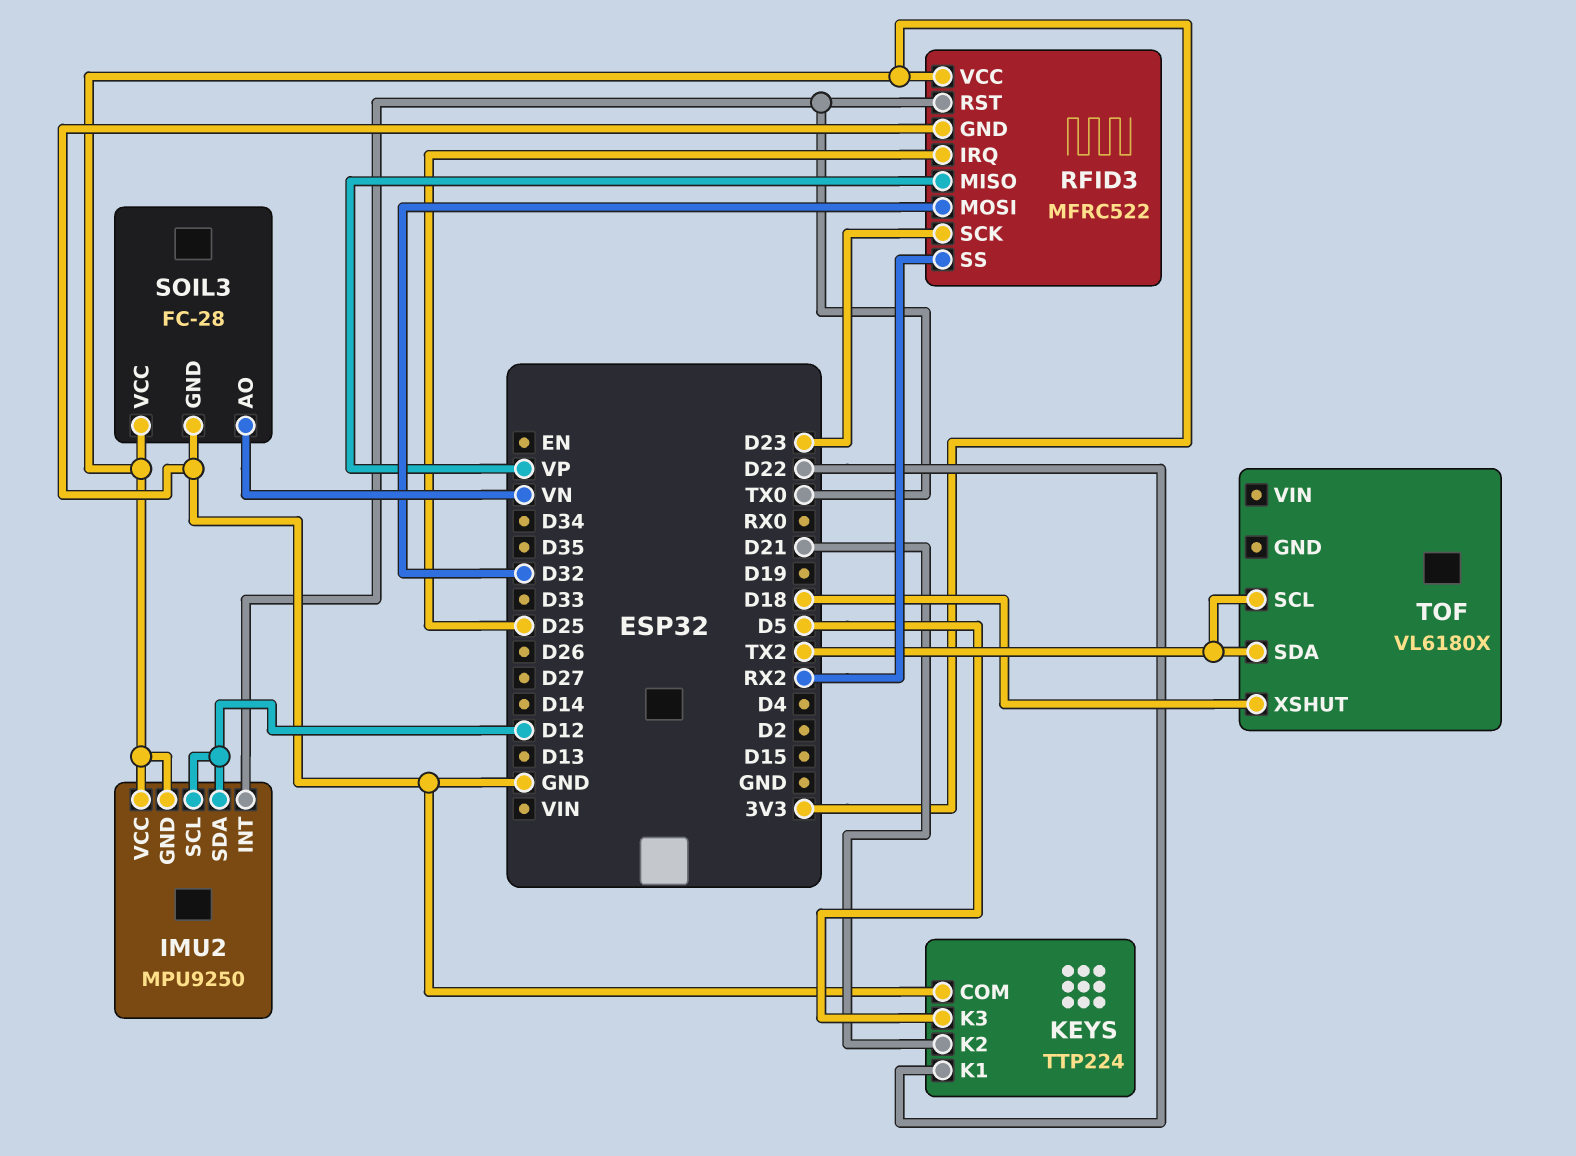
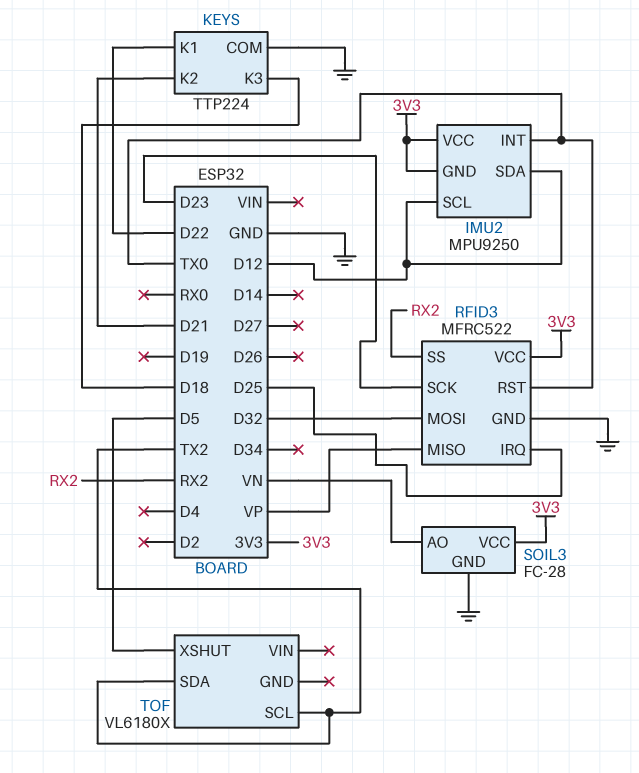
KEYS pin K3: D5 -> D18
TOF pin XSHUT: D18 -> D5

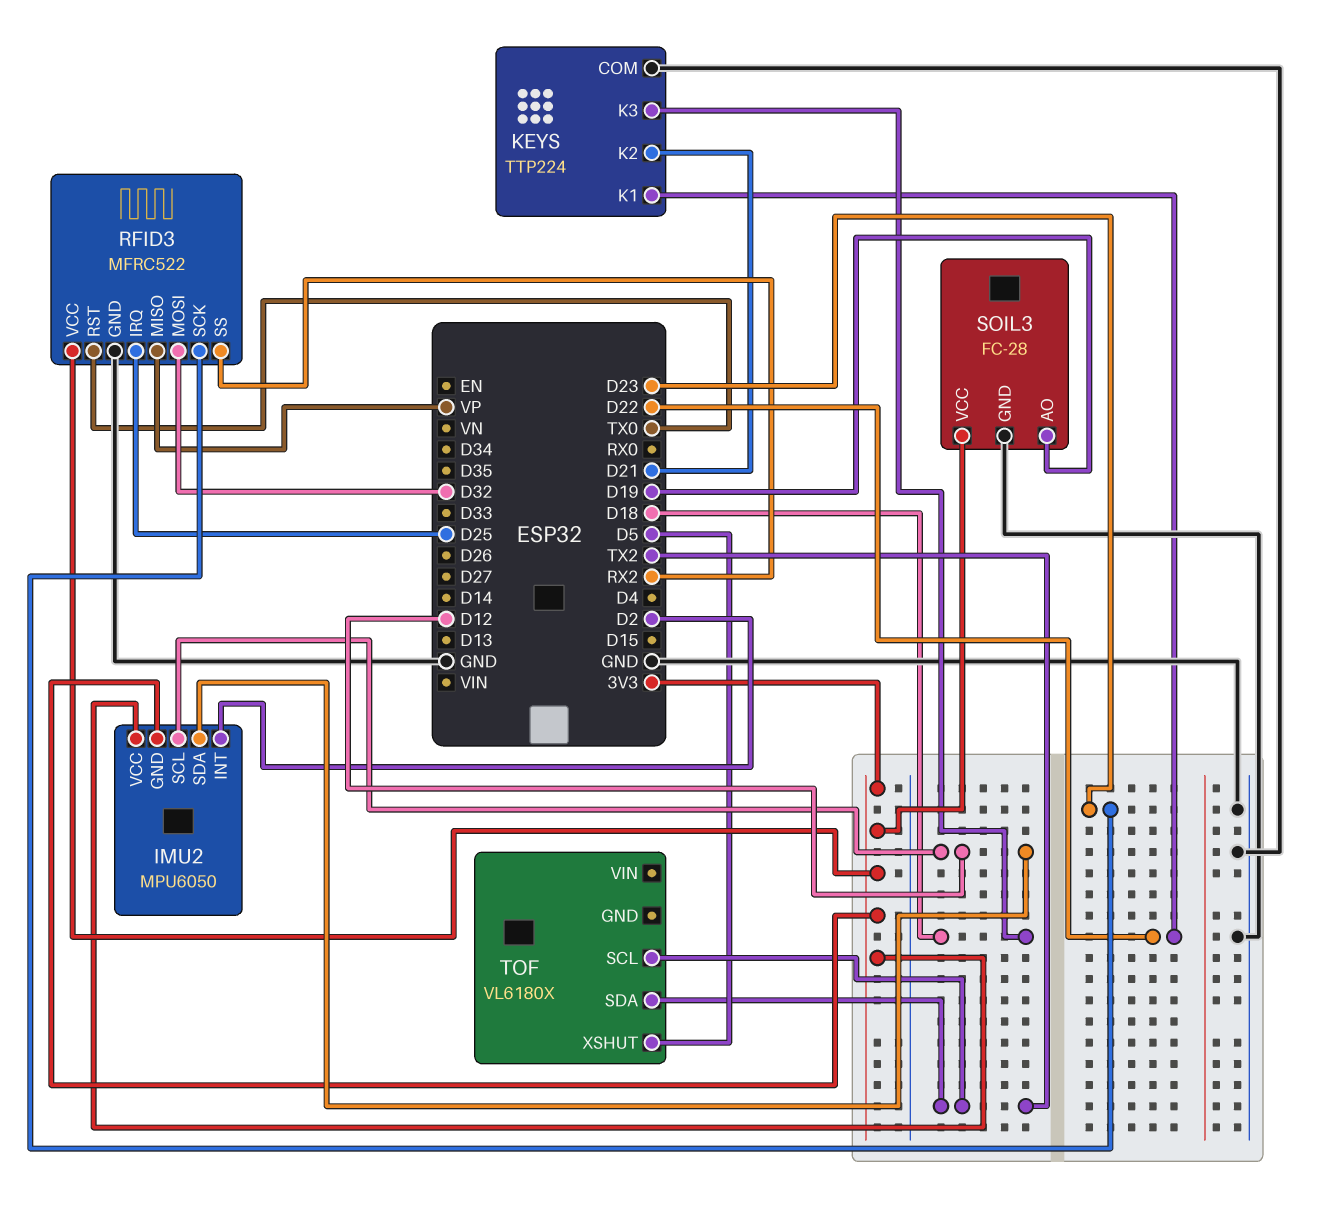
IMU2: MPU9250 -> MPU6050
IMU2 pin INT: TX0 -> D2
SOIL3 pin AO: VN -> D19

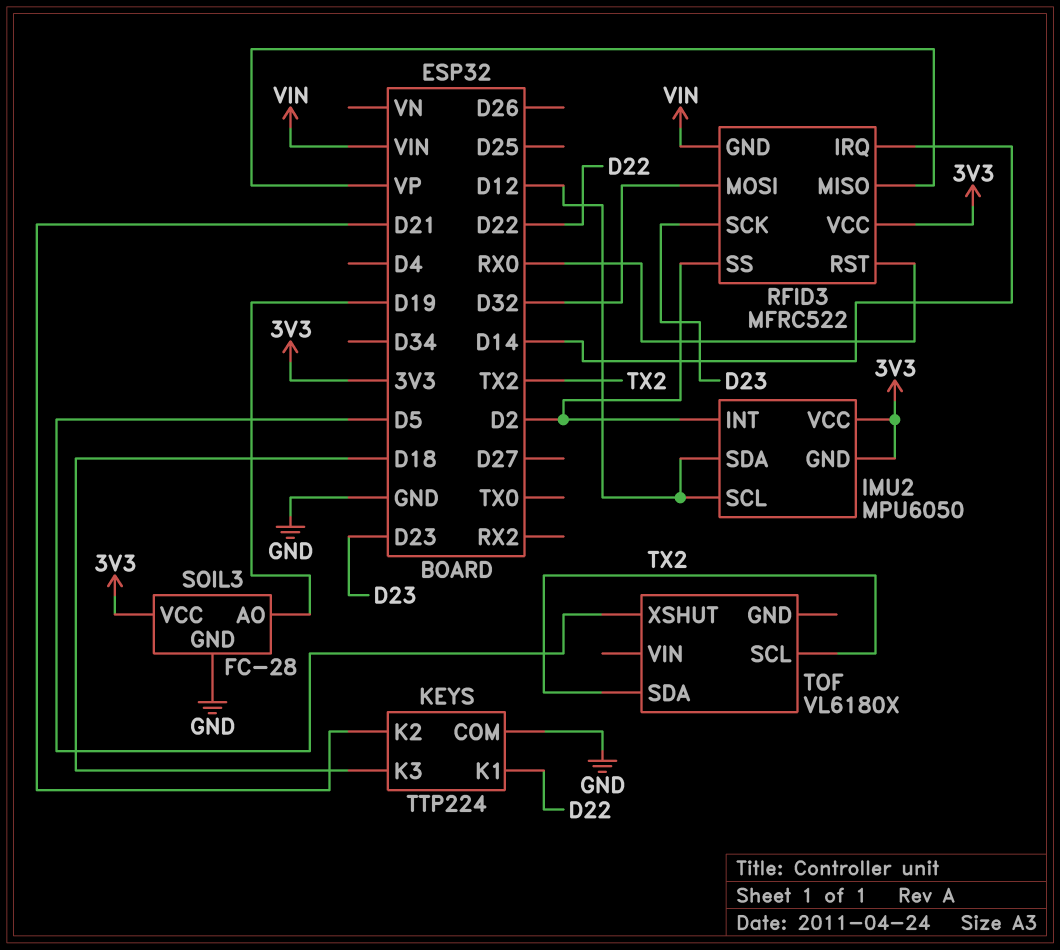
RFID3 pin GND: GND -> VIN
RFID3 pin IRQ: D25 -> D14
RFID3 pin RST: TX0 -> RX0
RFID3 pin SS: RX2 -> D2

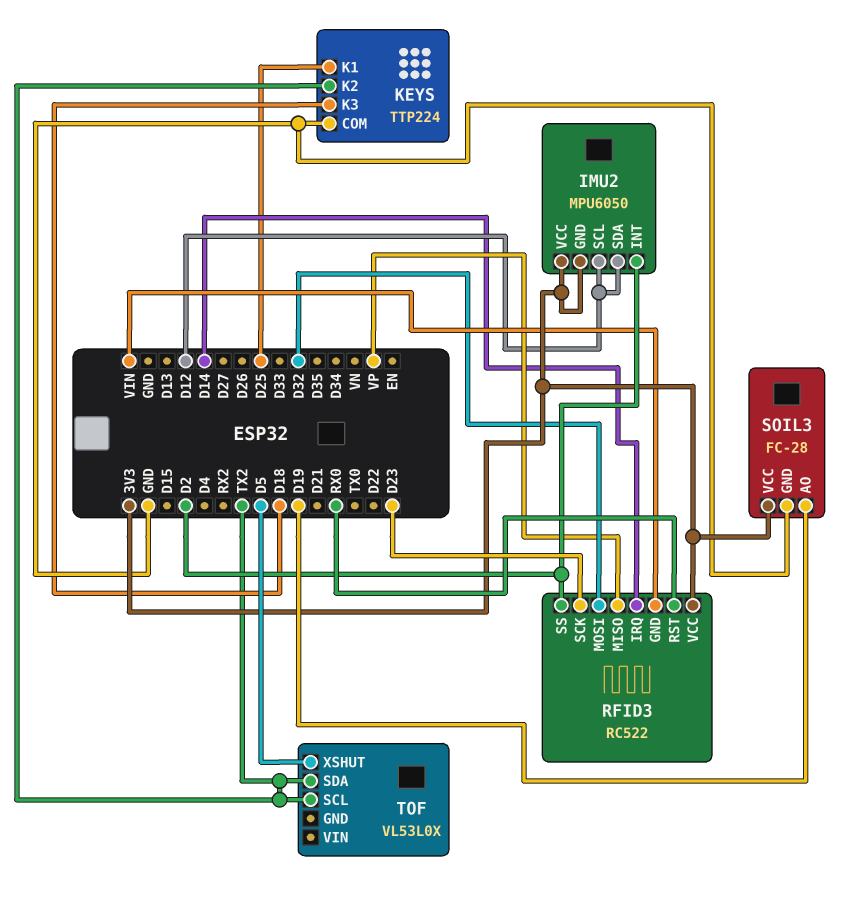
KEYS pin K1: D22 -> D25
KEYS pin K2: D21 -> TX2
RFID3: MFRC522 -> RC522
TOF: VL6180X -> VL53L0X

